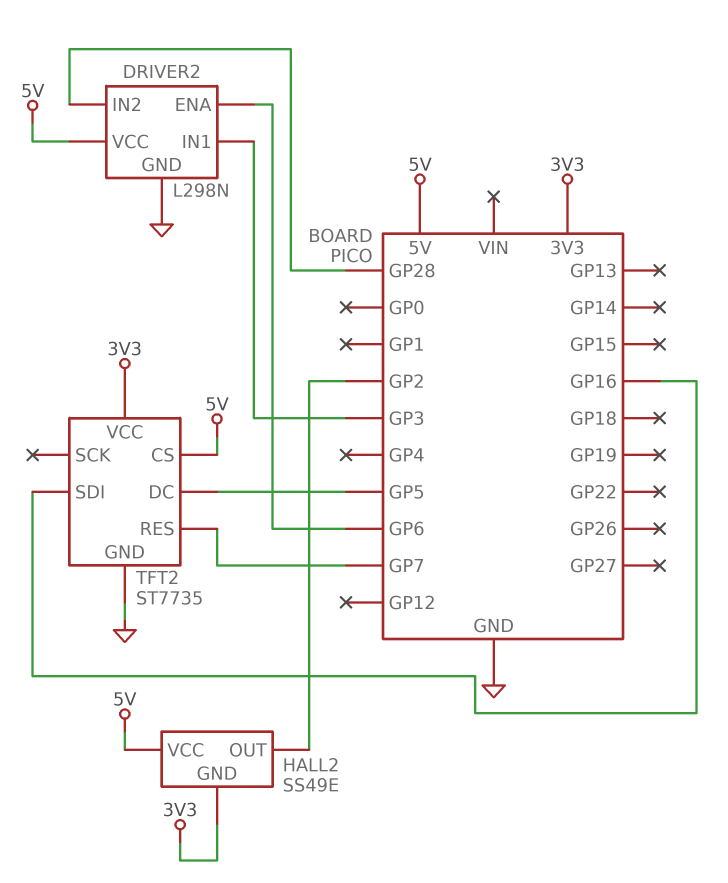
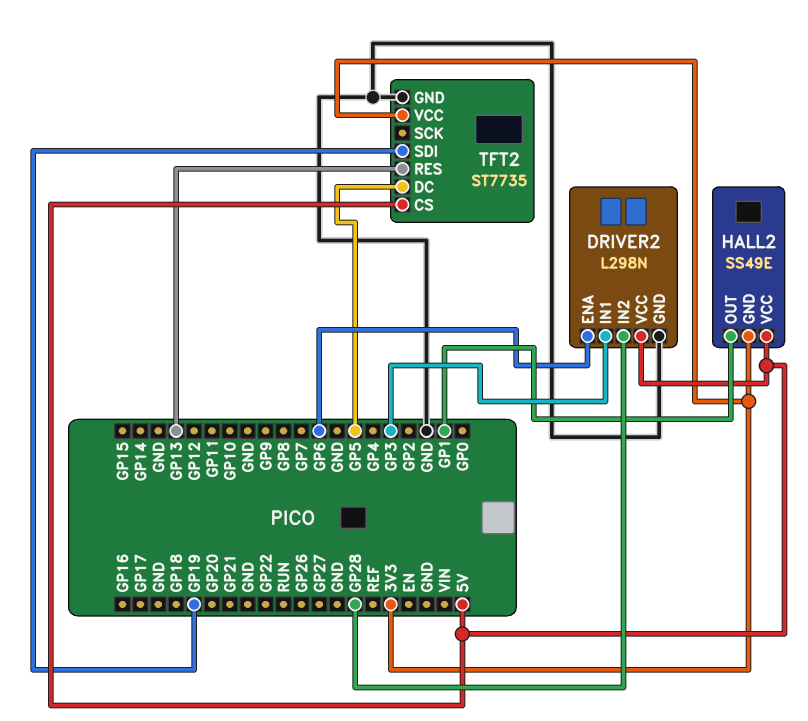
HALL2 pin OUT: GP2 -> GP1
TFT2 pin RES: GP7 -> GP13
TFT2 pin SDI: GP16 -> GP19

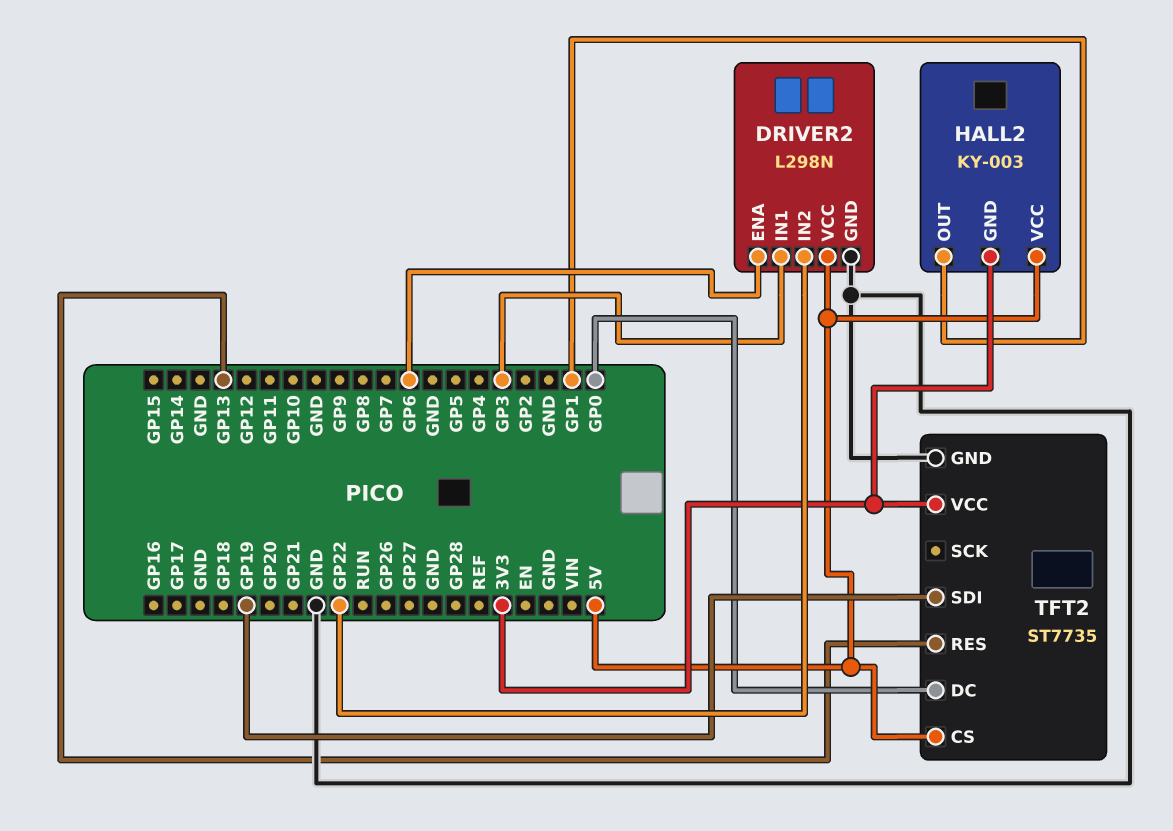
DRIVER2 pin IN2: GP28 -> GP22
HALL2: SS49E -> KY-003
TFT2 pin DC: GP5 -> GP0

